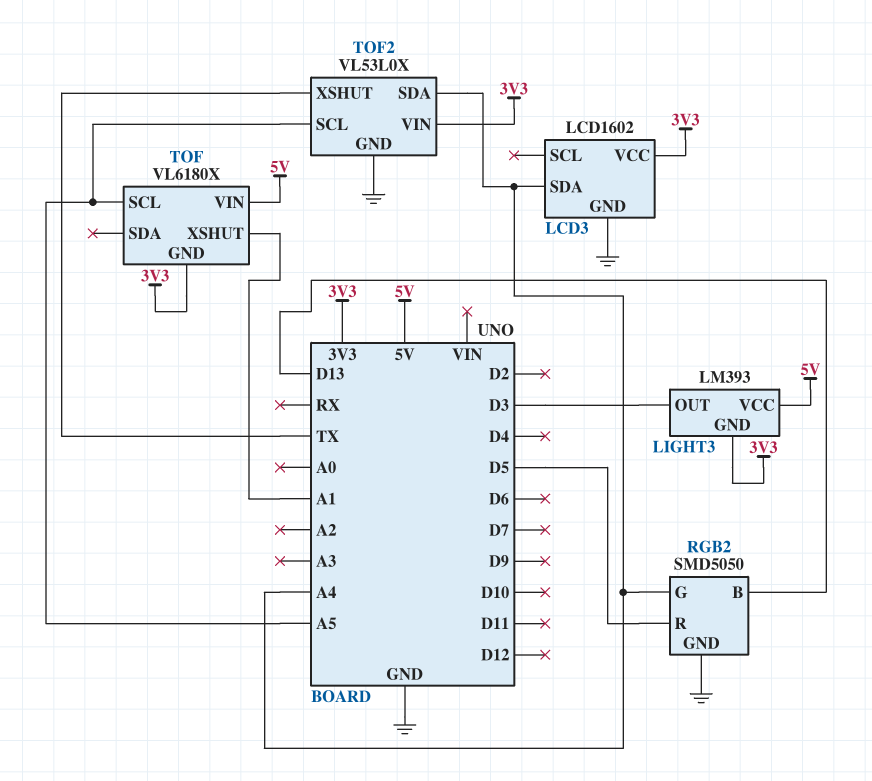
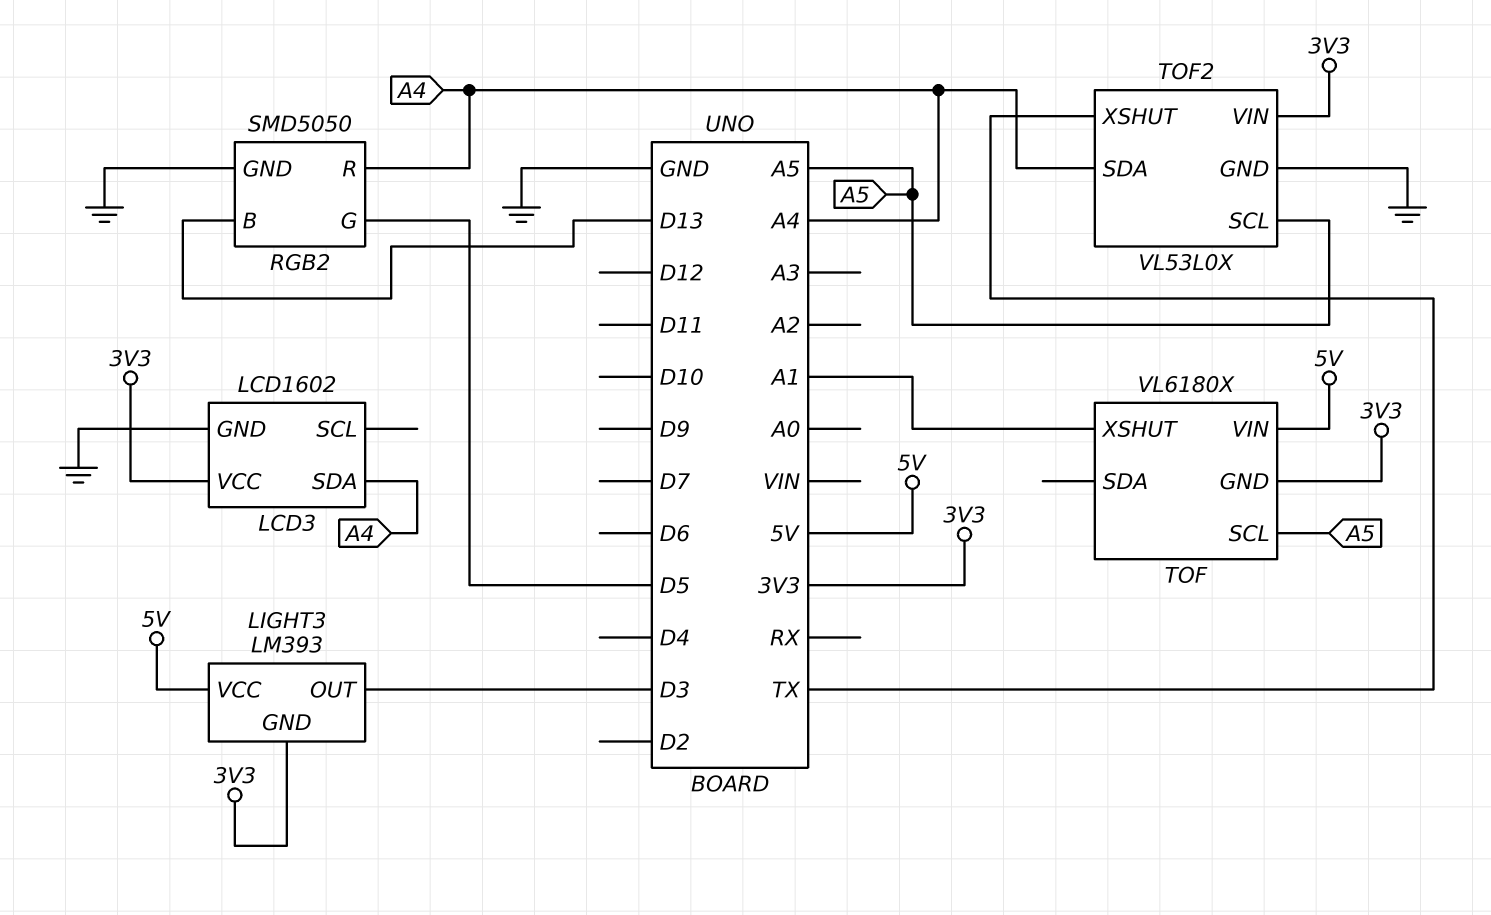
RGB2 pin G: A4 -> D5
RGB2 pin R: D5 -> A4

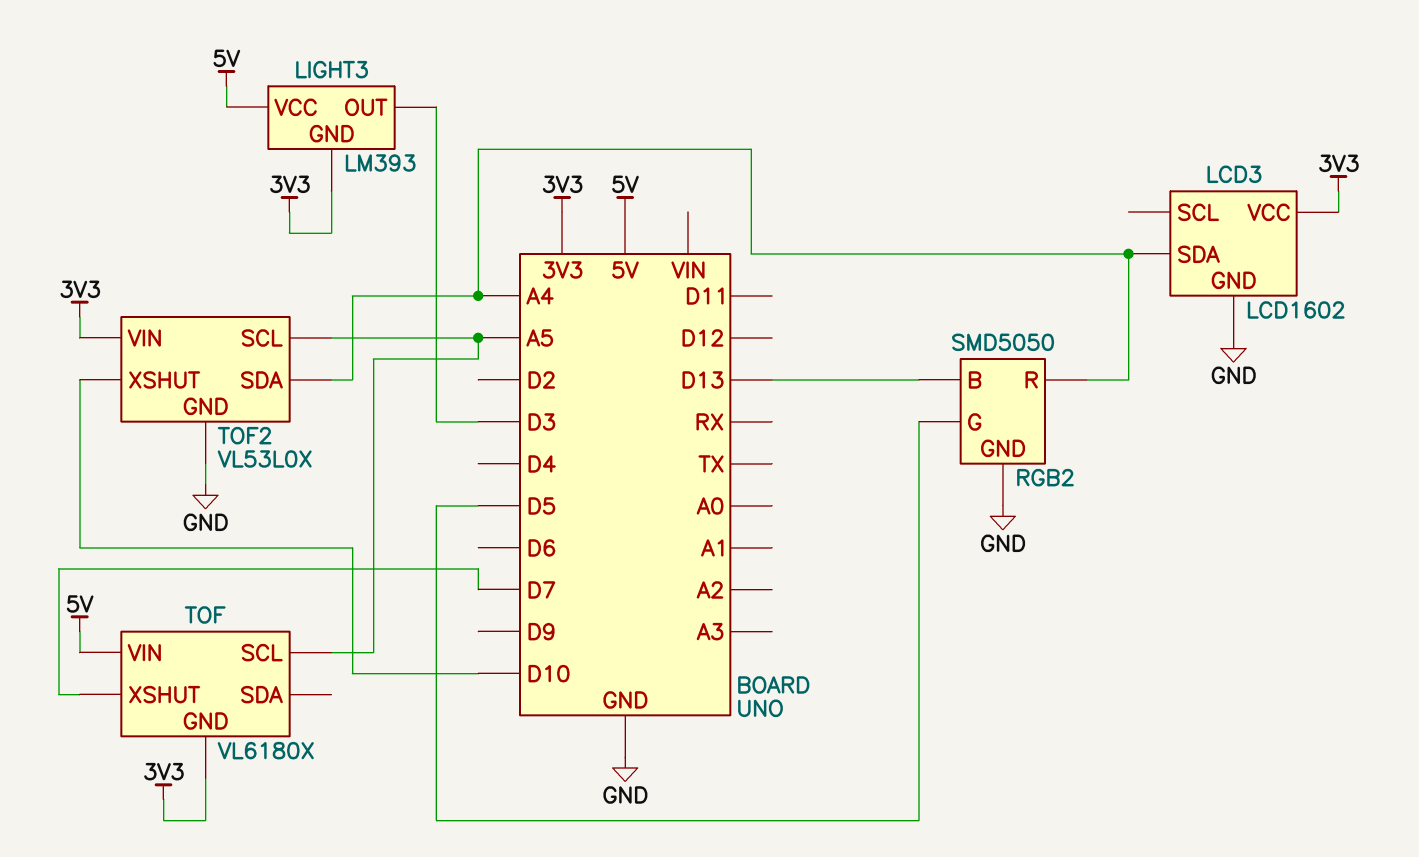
TOF pin XSHUT: A1 -> D7
TOF2 pin XSHUT: TX -> D10

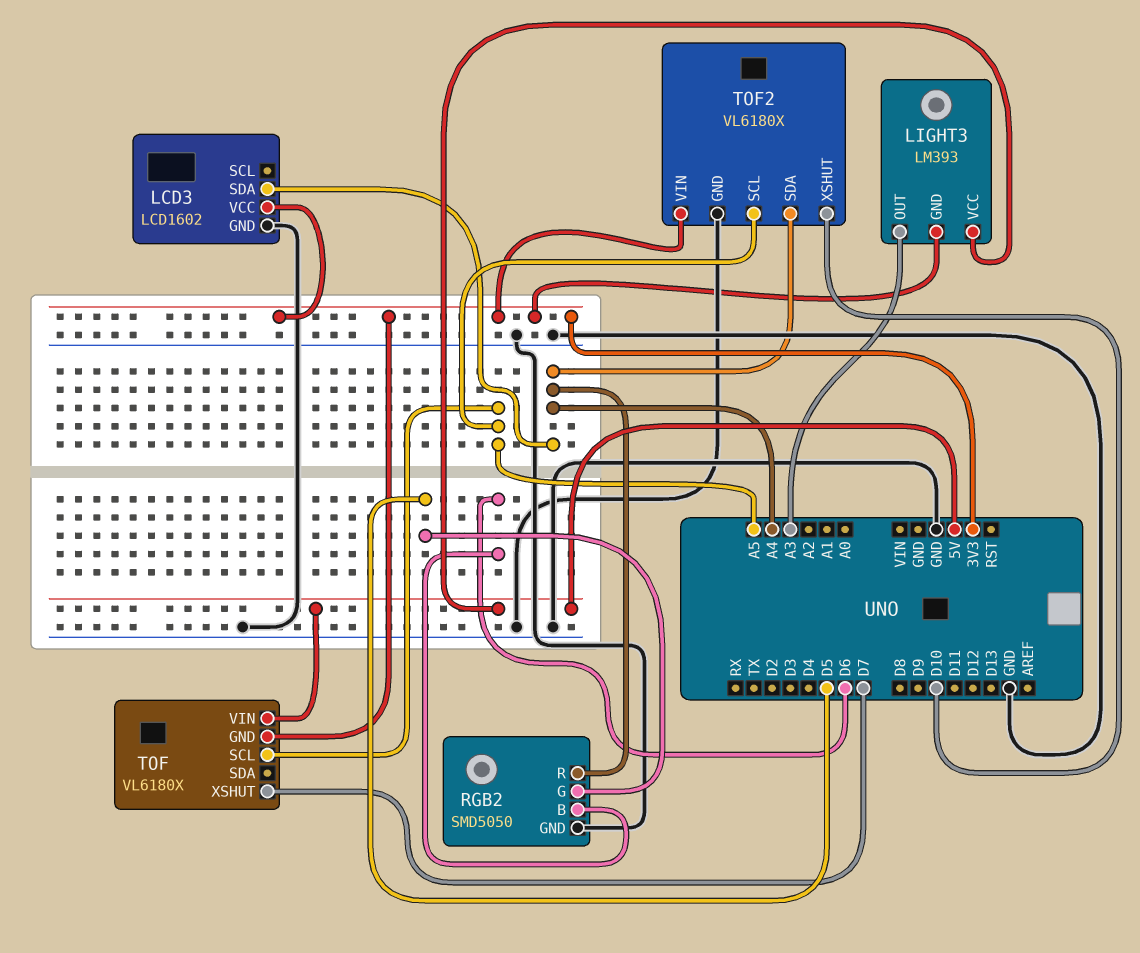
LIGHT3 pin OUT: D3 -> A3
RGB2 pin B: D13 -> D6
TOF2: VL53L0X -> VL6180X

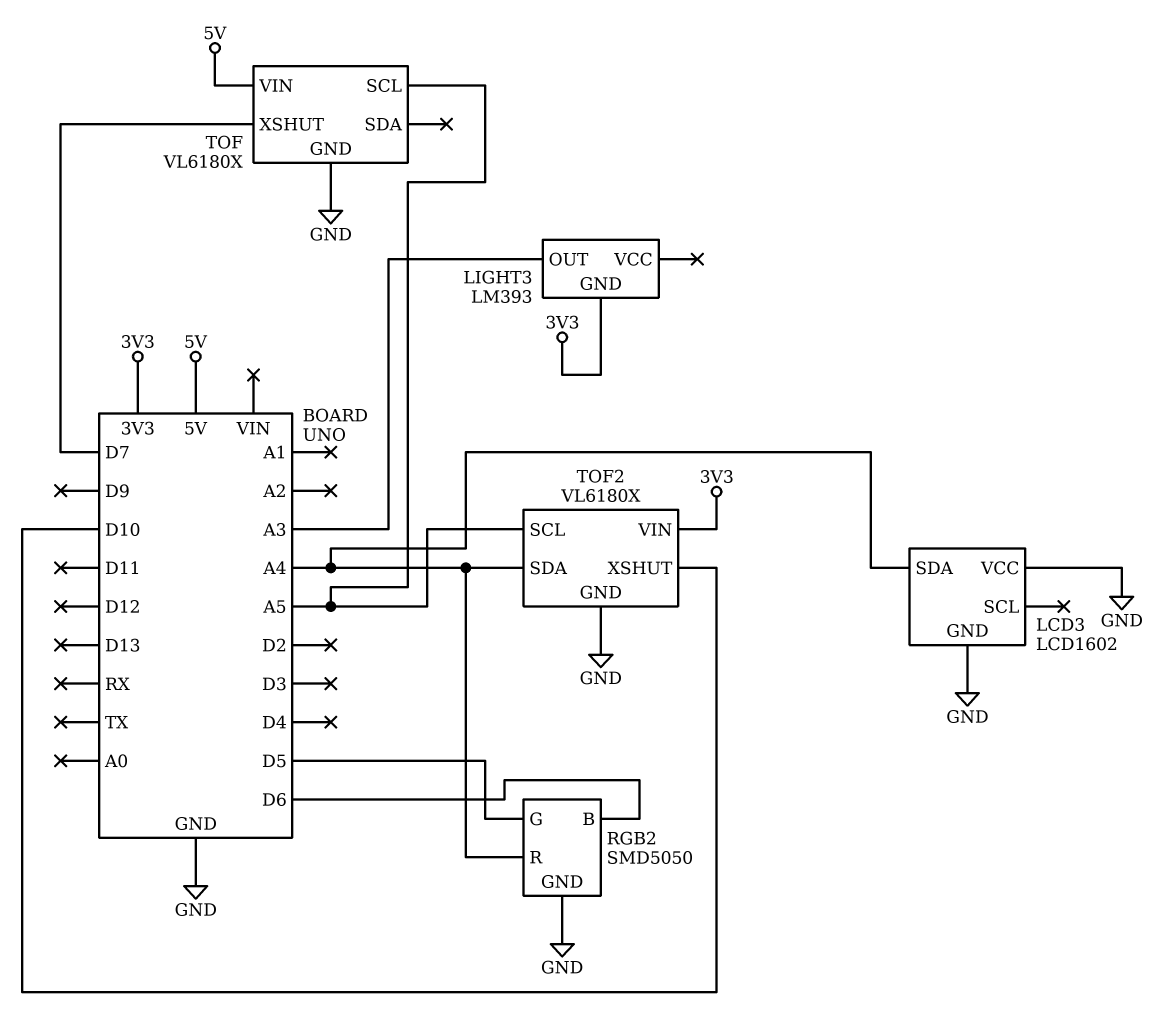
LCD3 pin VCC: 3V3 -> GND
LIGHT3 pin VCC: 5V -> none
TOF pin GND: 3V3 -> GND

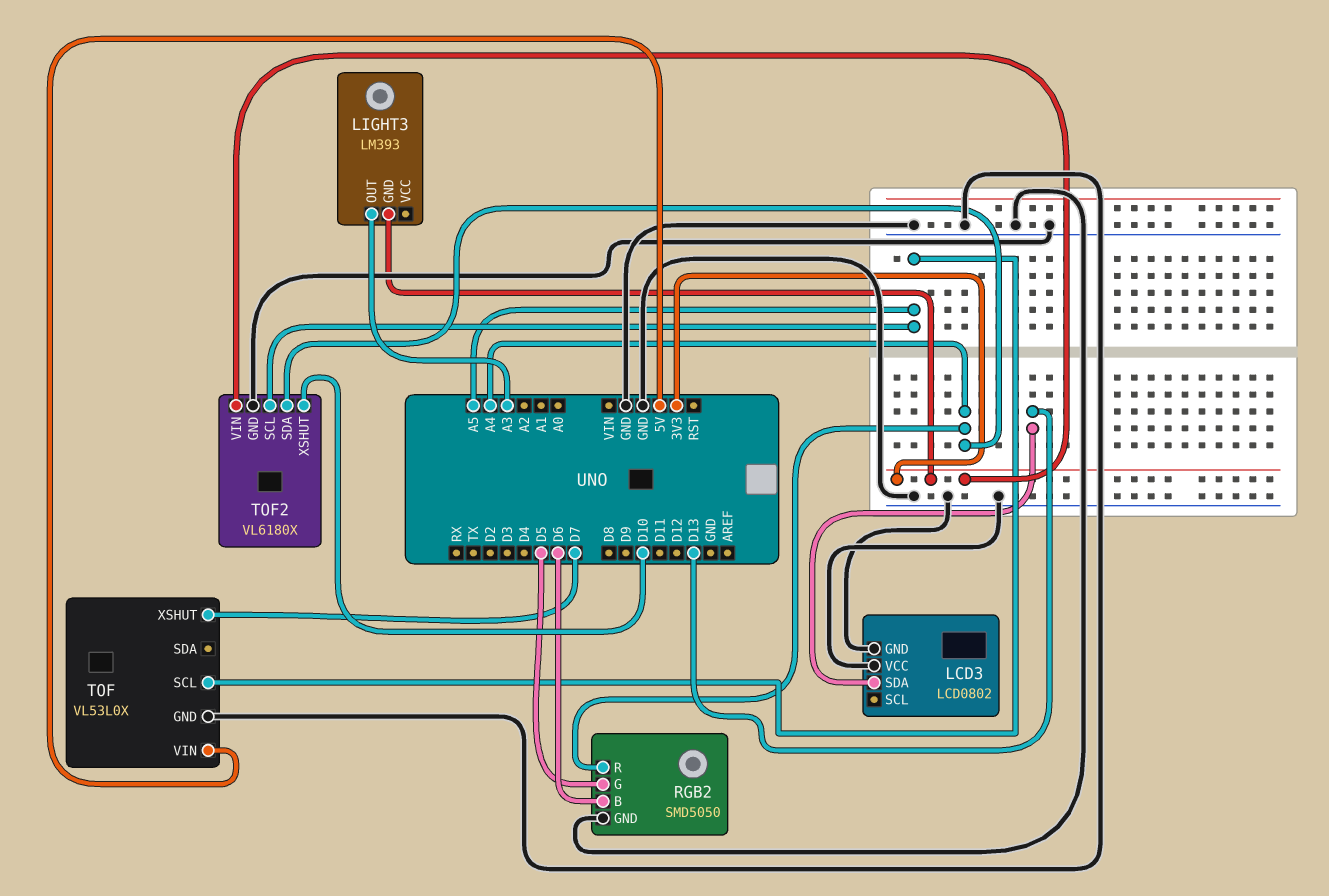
LCD3: LCD1602 -> LCD0802
LCD3 pin SDA: A4 -> D13
TOF: VL6180X -> VL53L0X

